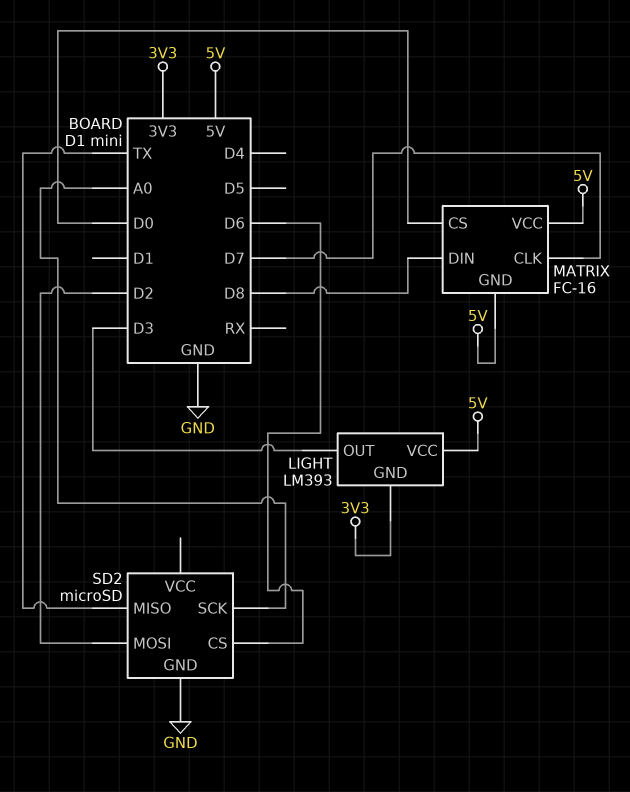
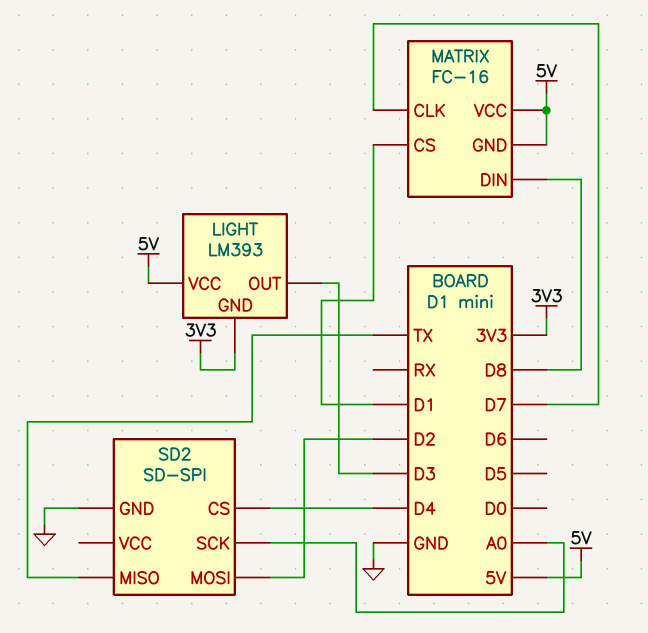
MATRIX pin CS: D0 -> D1
SD2: microSD -> SD-SPI
SD2 pin CS: D6 -> D4

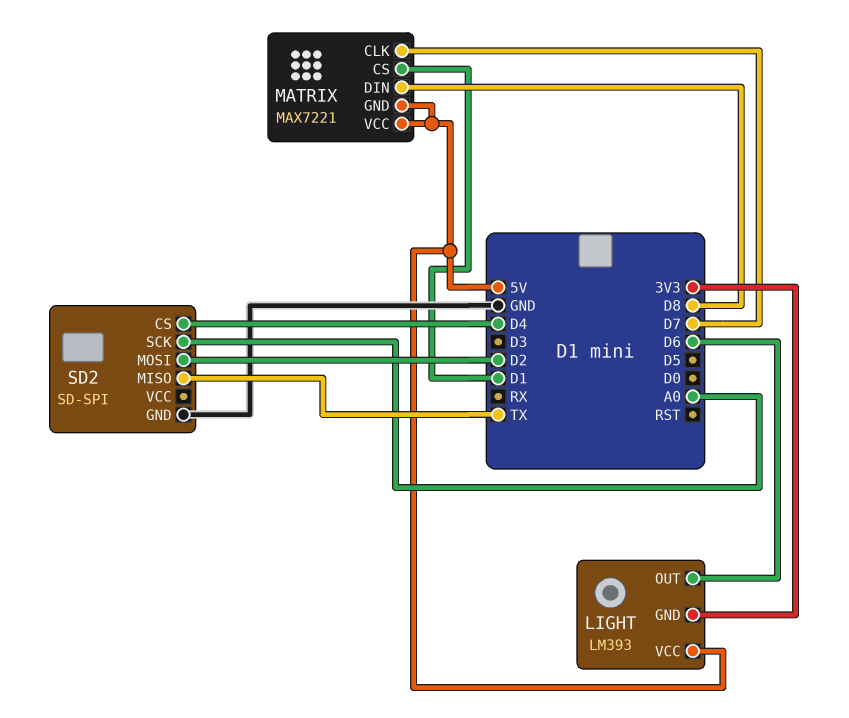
LIGHT pin OUT: D3 -> D6
MATRIX: FC-16 -> MAX7221

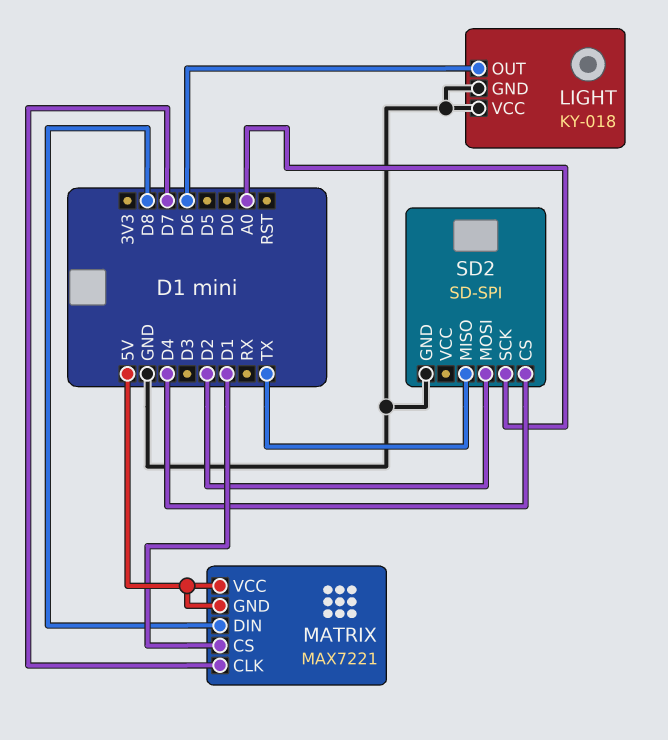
LIGHT: LM393 -> KY-018
LIGHT pin GND: 3V3 -> GND
LIGHT pin VCC: 5V -> GND

